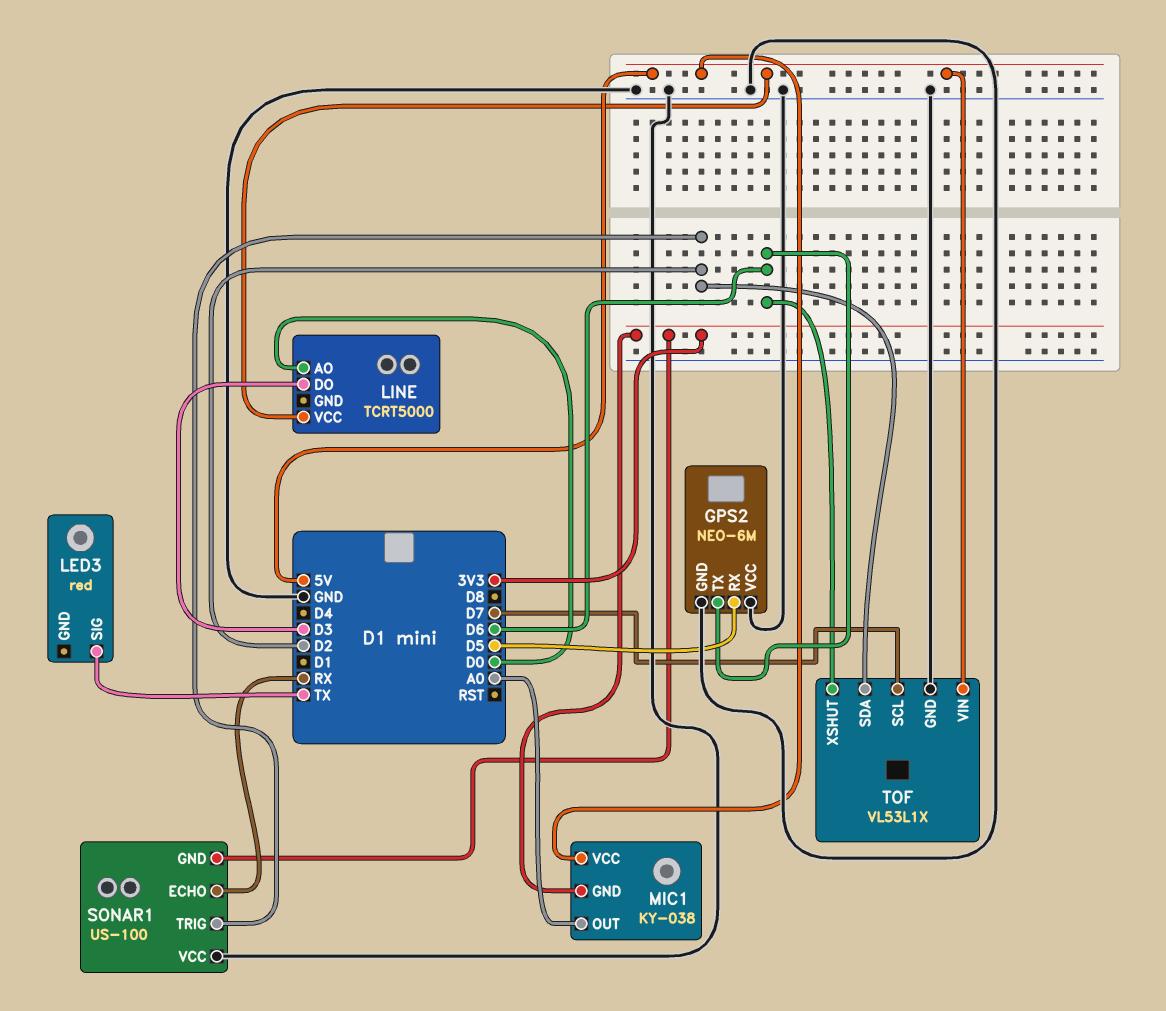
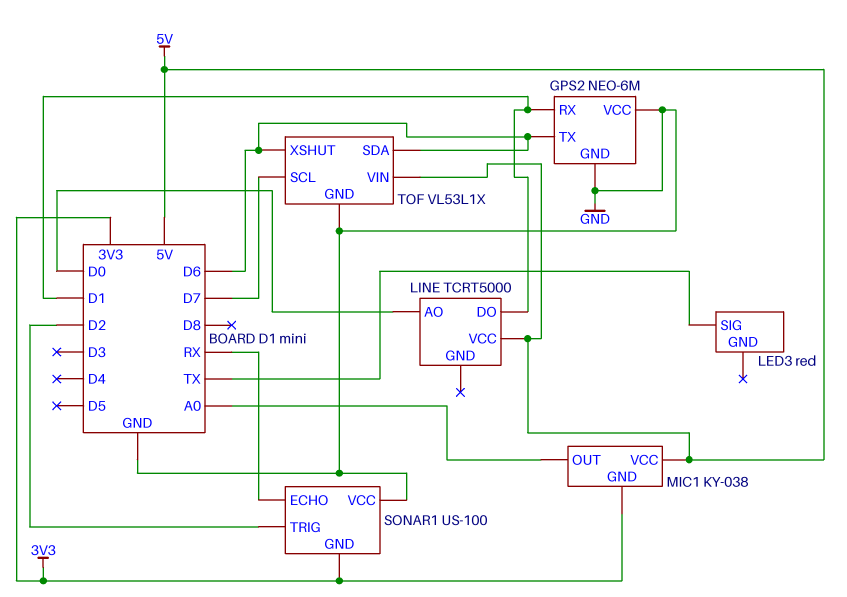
GPS2 pin RX: D5 -> D1
LINE pin DO: D3 -> D1
TOF pin SDA: D2 -> D6

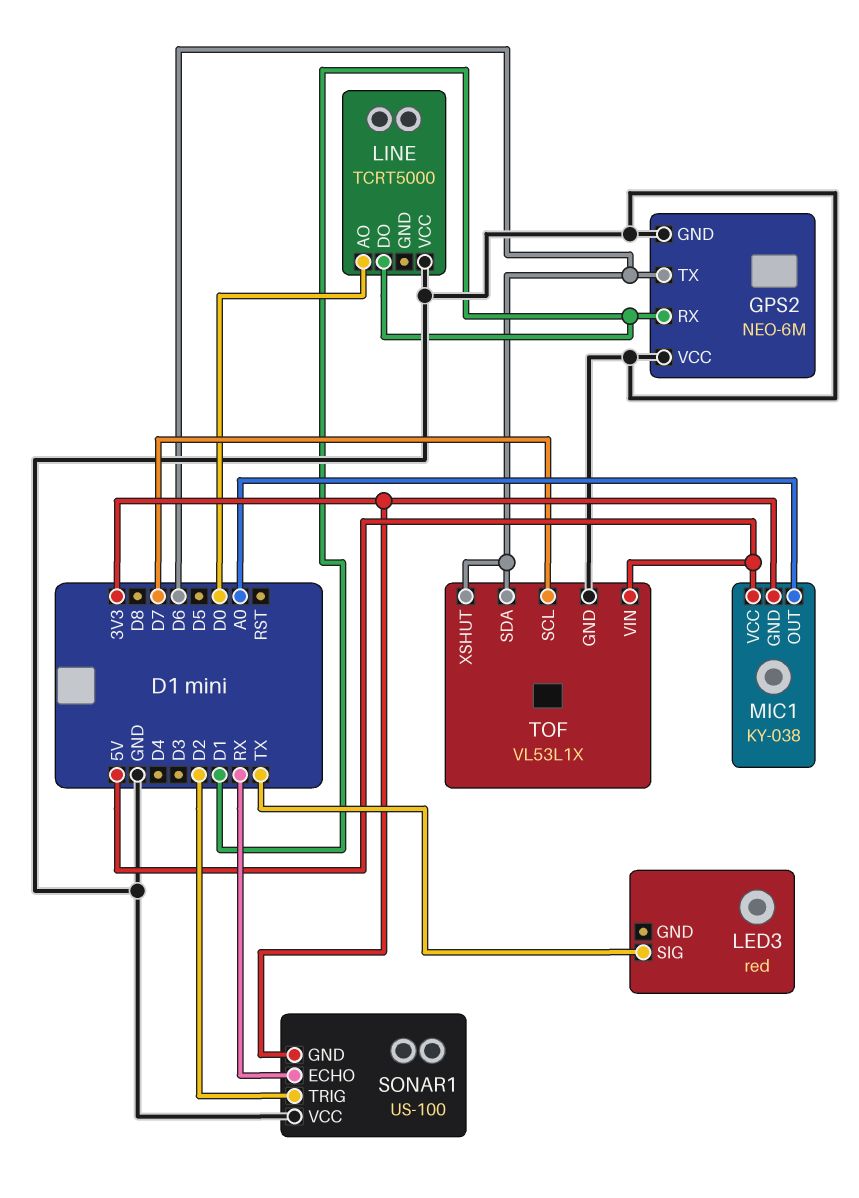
LINE pin VCC: 5V -> GND

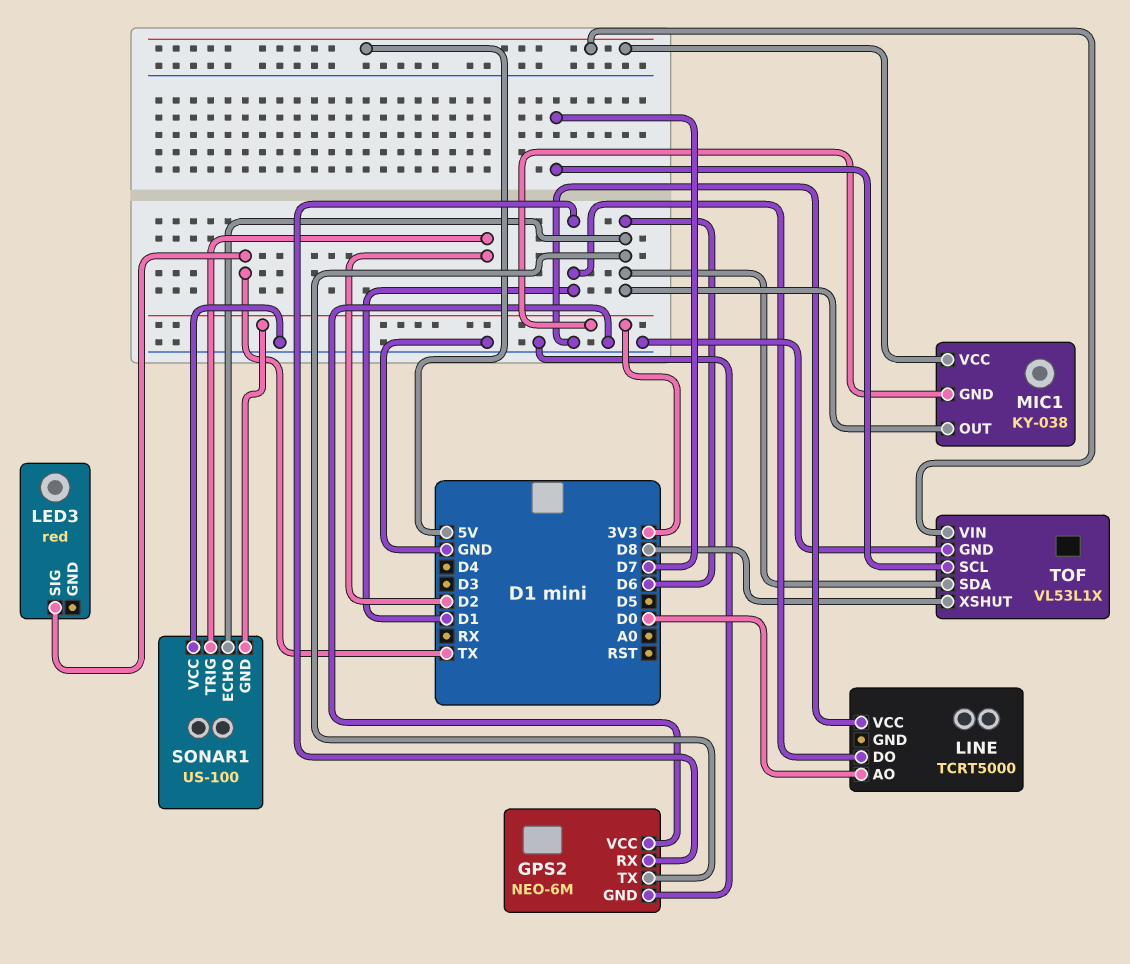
MIC1 pin OUT: A0 -> D6
SONAR1 pin ECHO: RX -> D6
TOF pin XSHUT: D6 -> D8

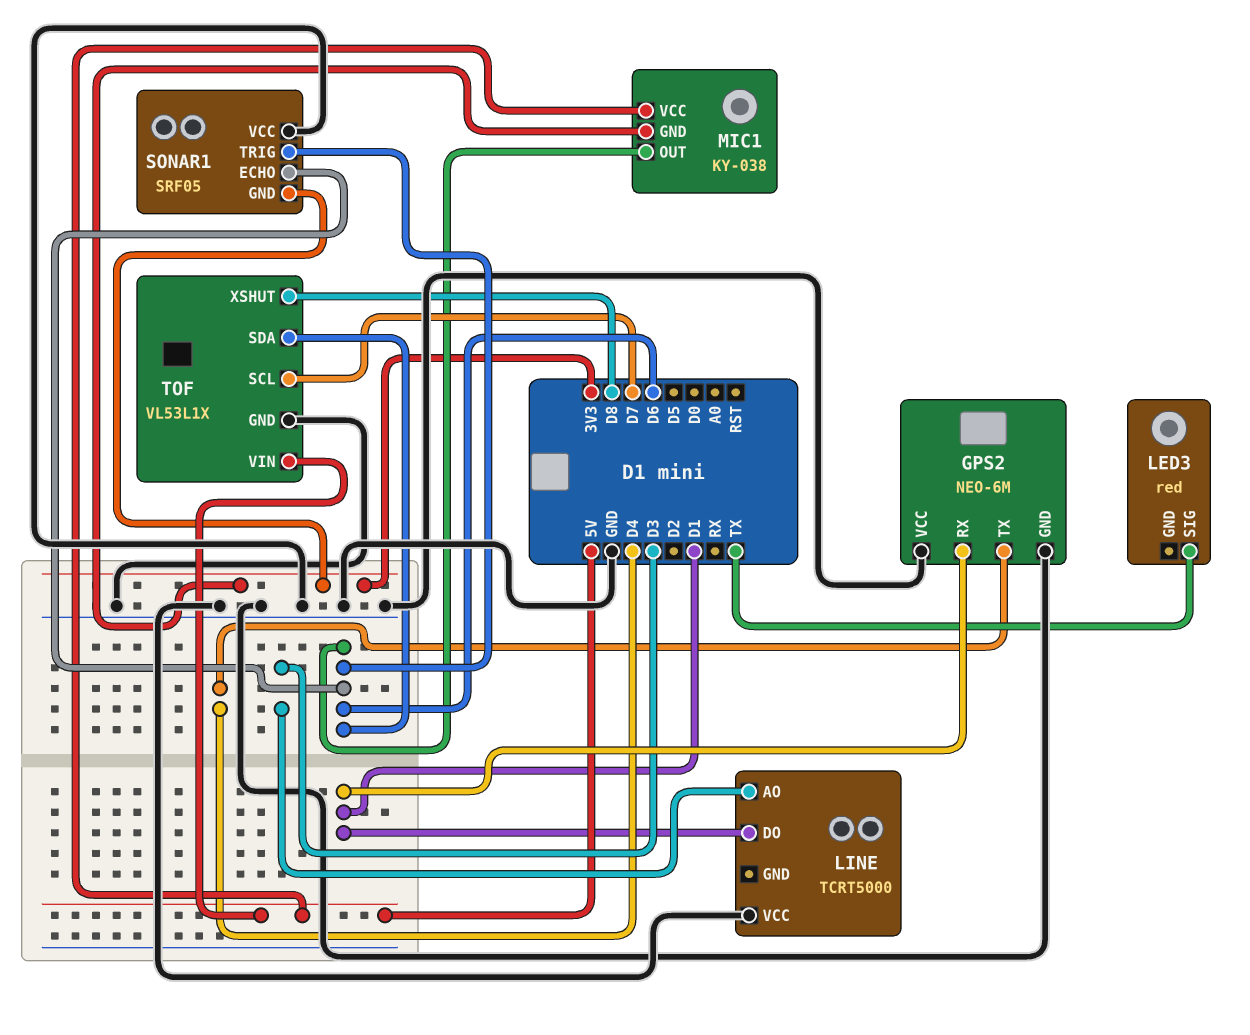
GPS2 pin TX: D6 -> D4
LINE pin AO: D0 -> D3
SONAR1: US-100 -> SRF05
SONAR1 pin TRIG: D2 -> D6

